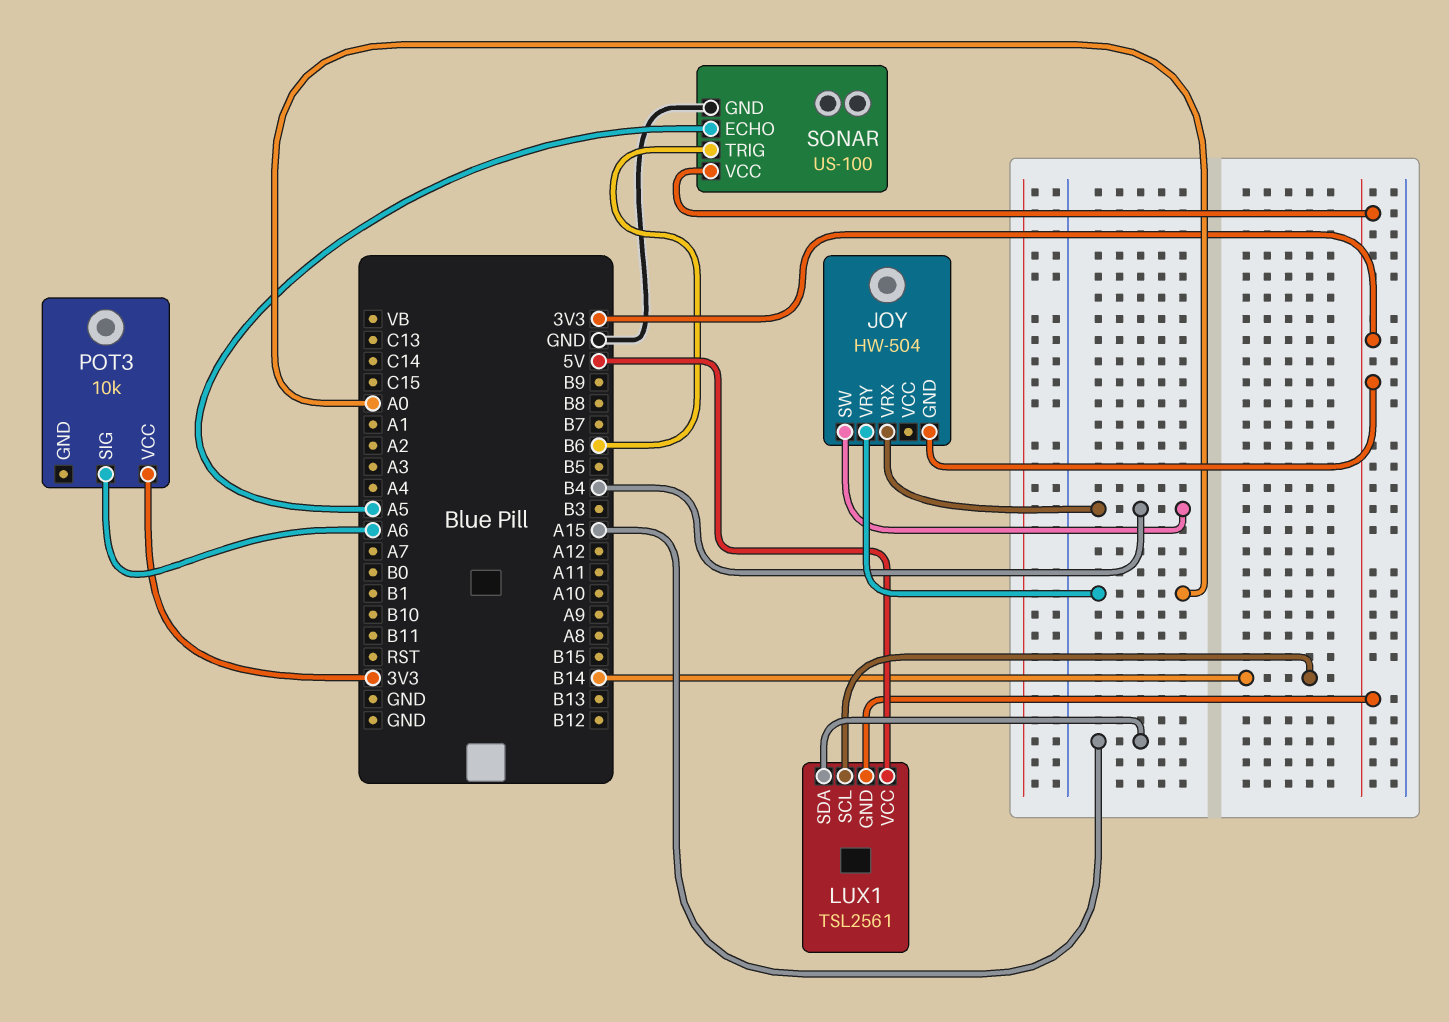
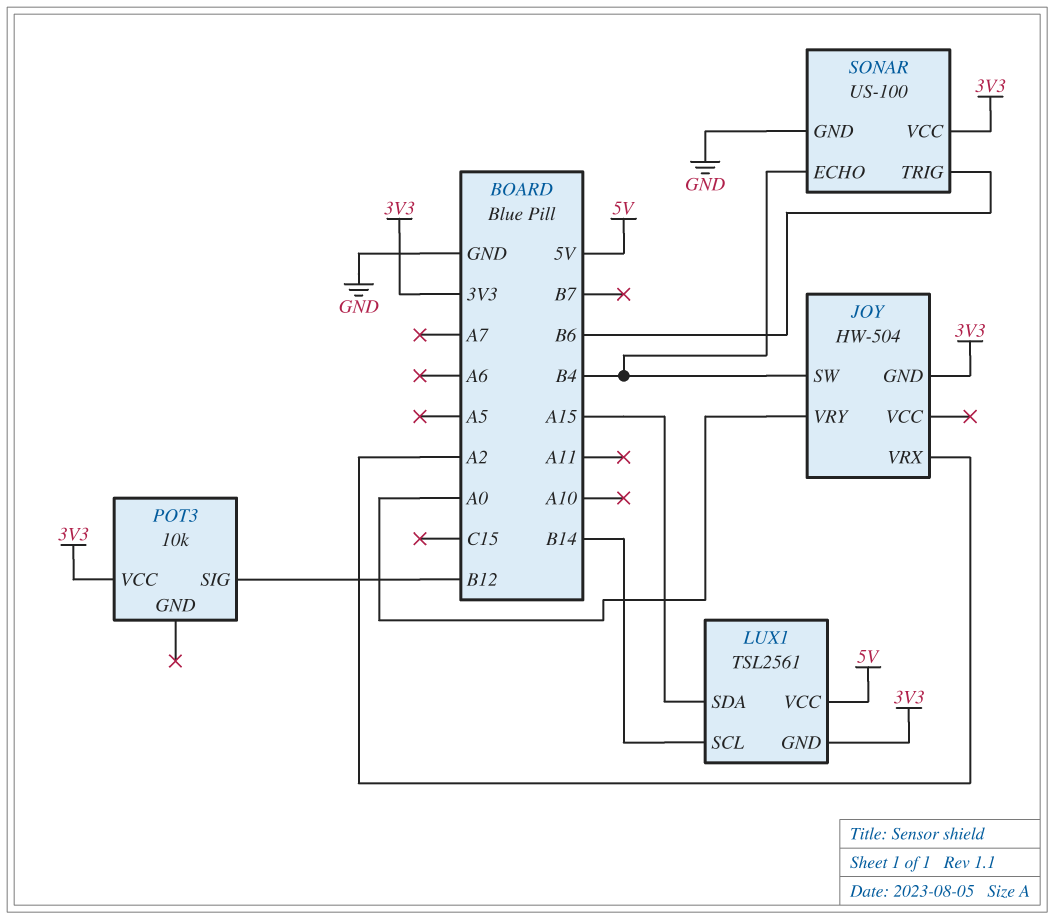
JOY pin VRX: B4 -> A2
POT3 pin SIG: A6 -> B12
SONAR pin ECHO: A5 -> B4

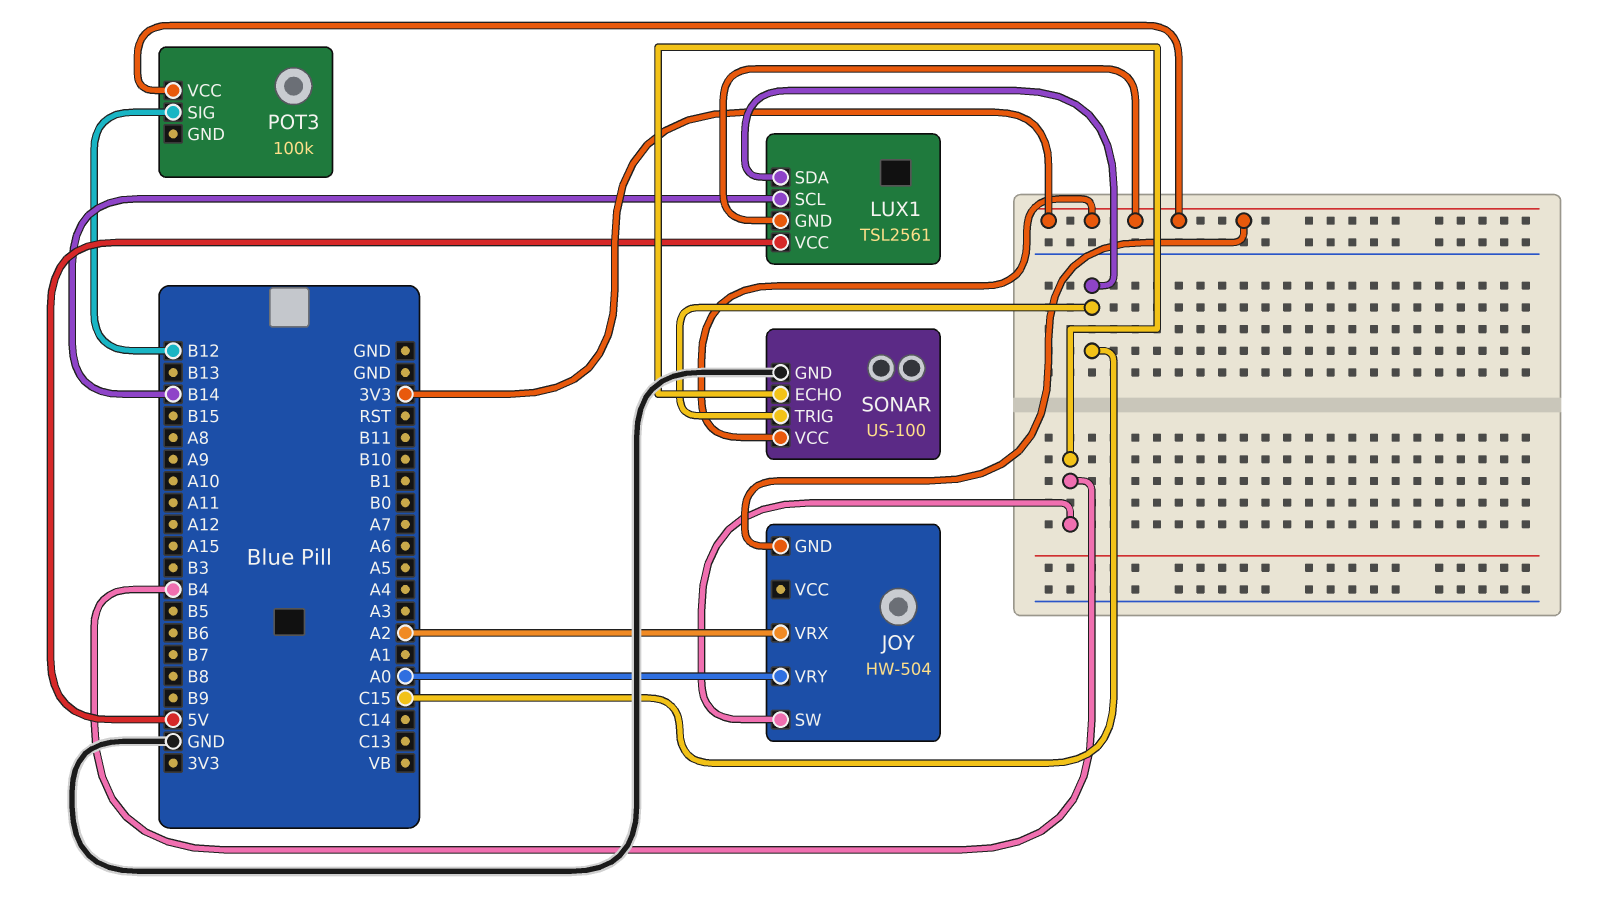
LUX1 pin SDA: A15 -> C15
POT3: 10k -> 100k
SONAR pin TRIG: B6 -> C15

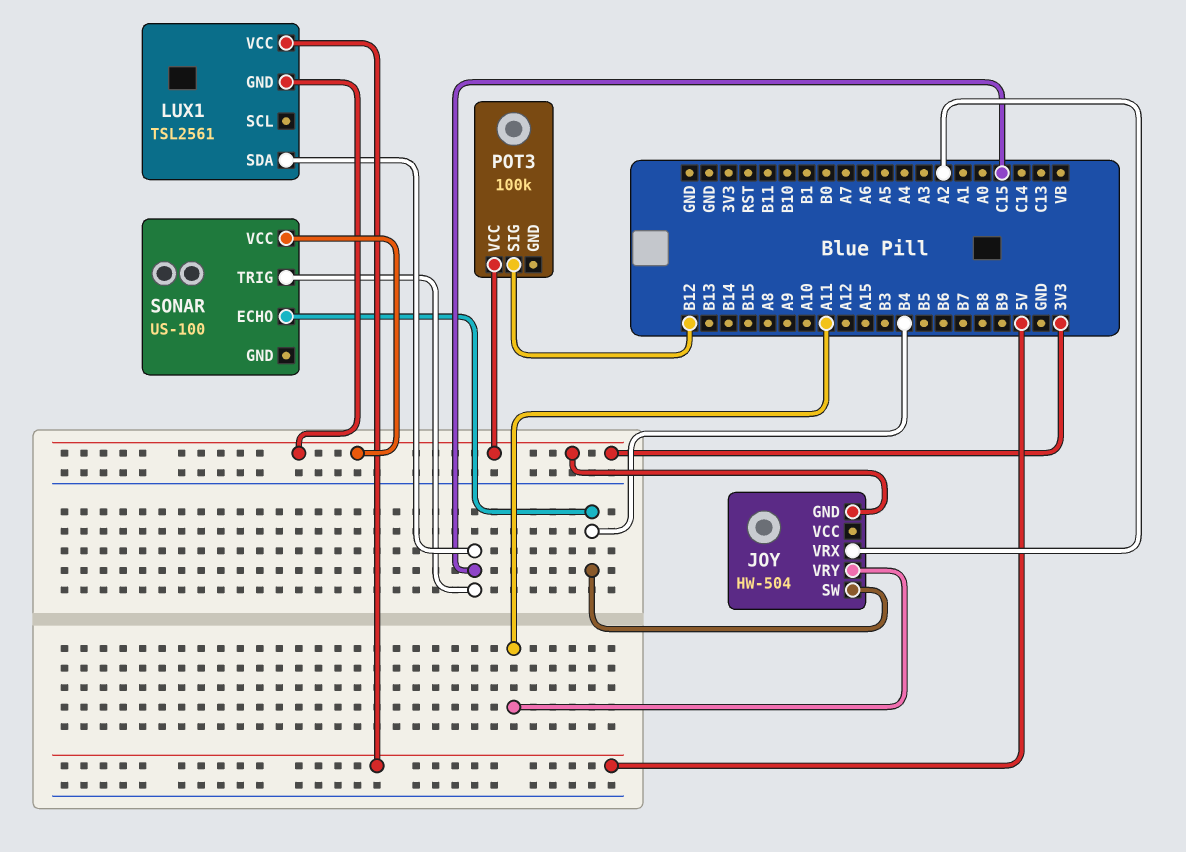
JOY pin VRY: A0 -> A11
LUX1 pin SCL: B14 -> none
SONAR pin GND: GND -> none

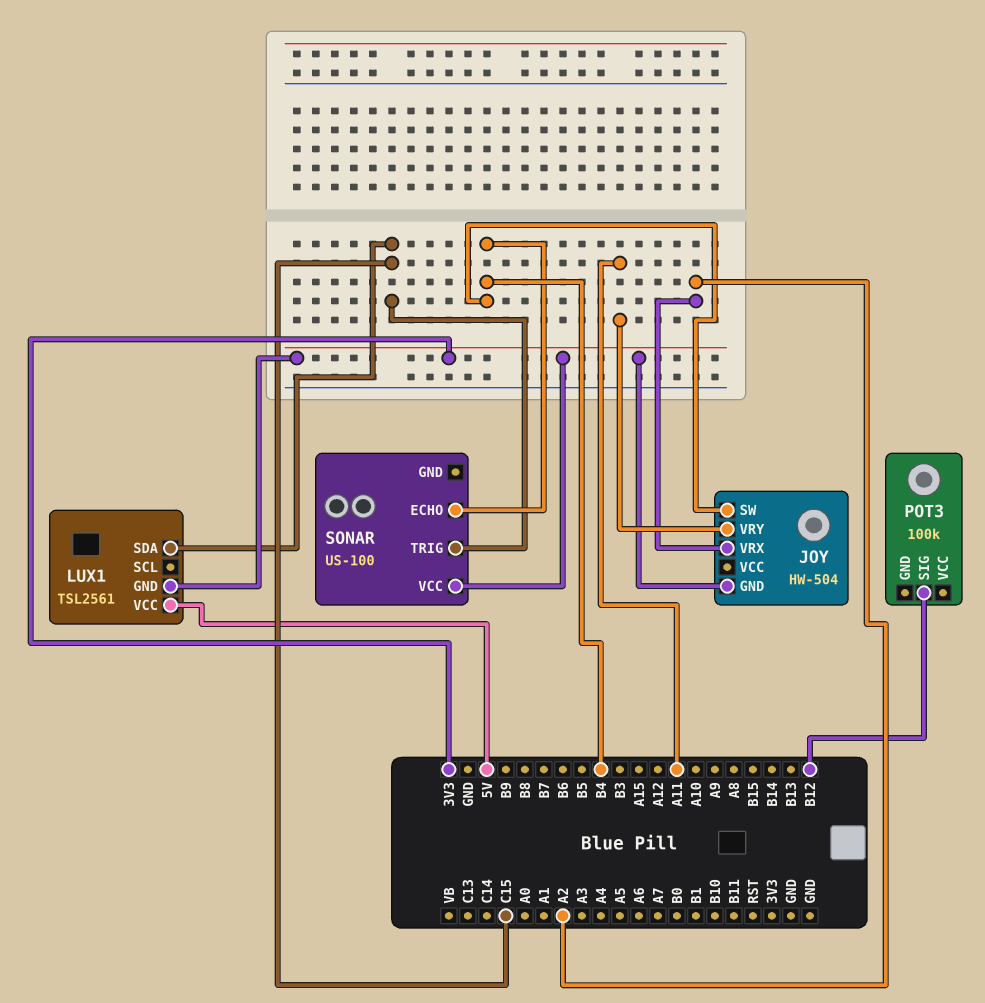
POT3 pin VCC: 3V3 -> none

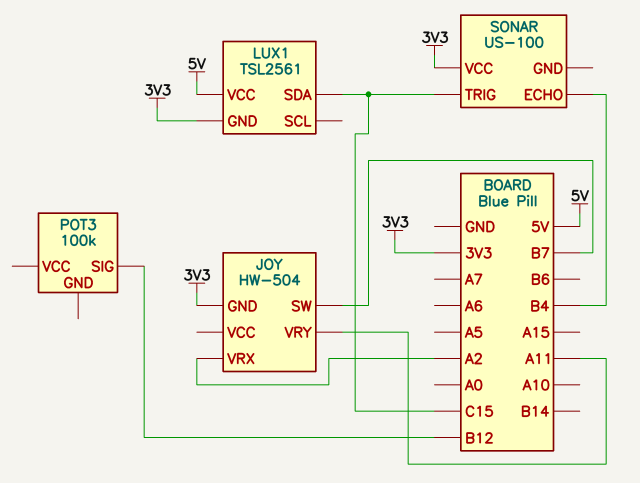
JOY pin SW: B4 -> B7

